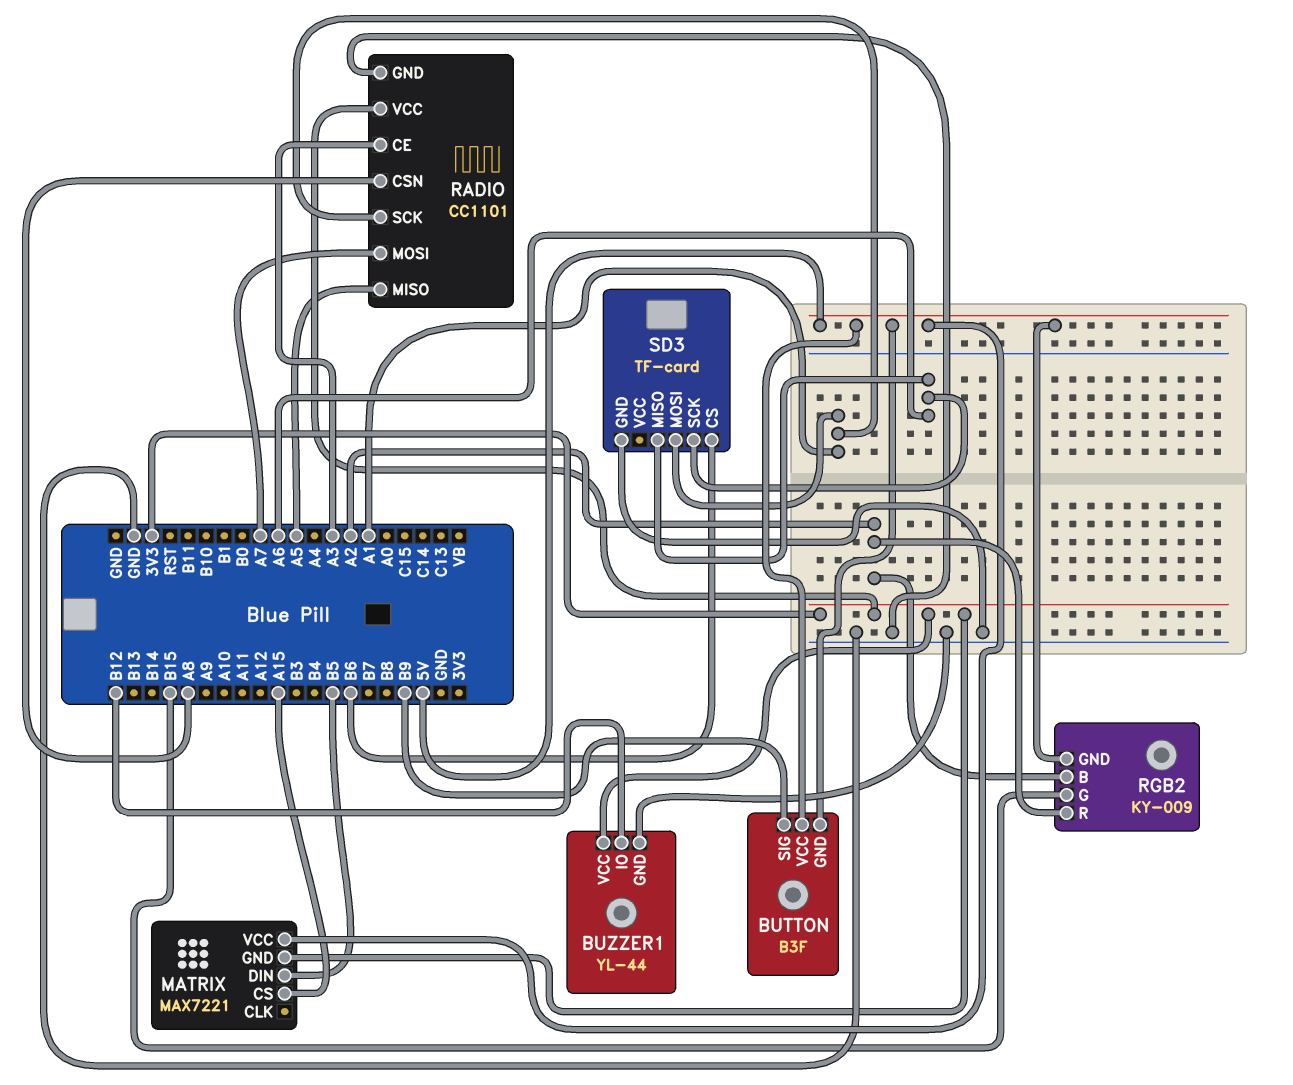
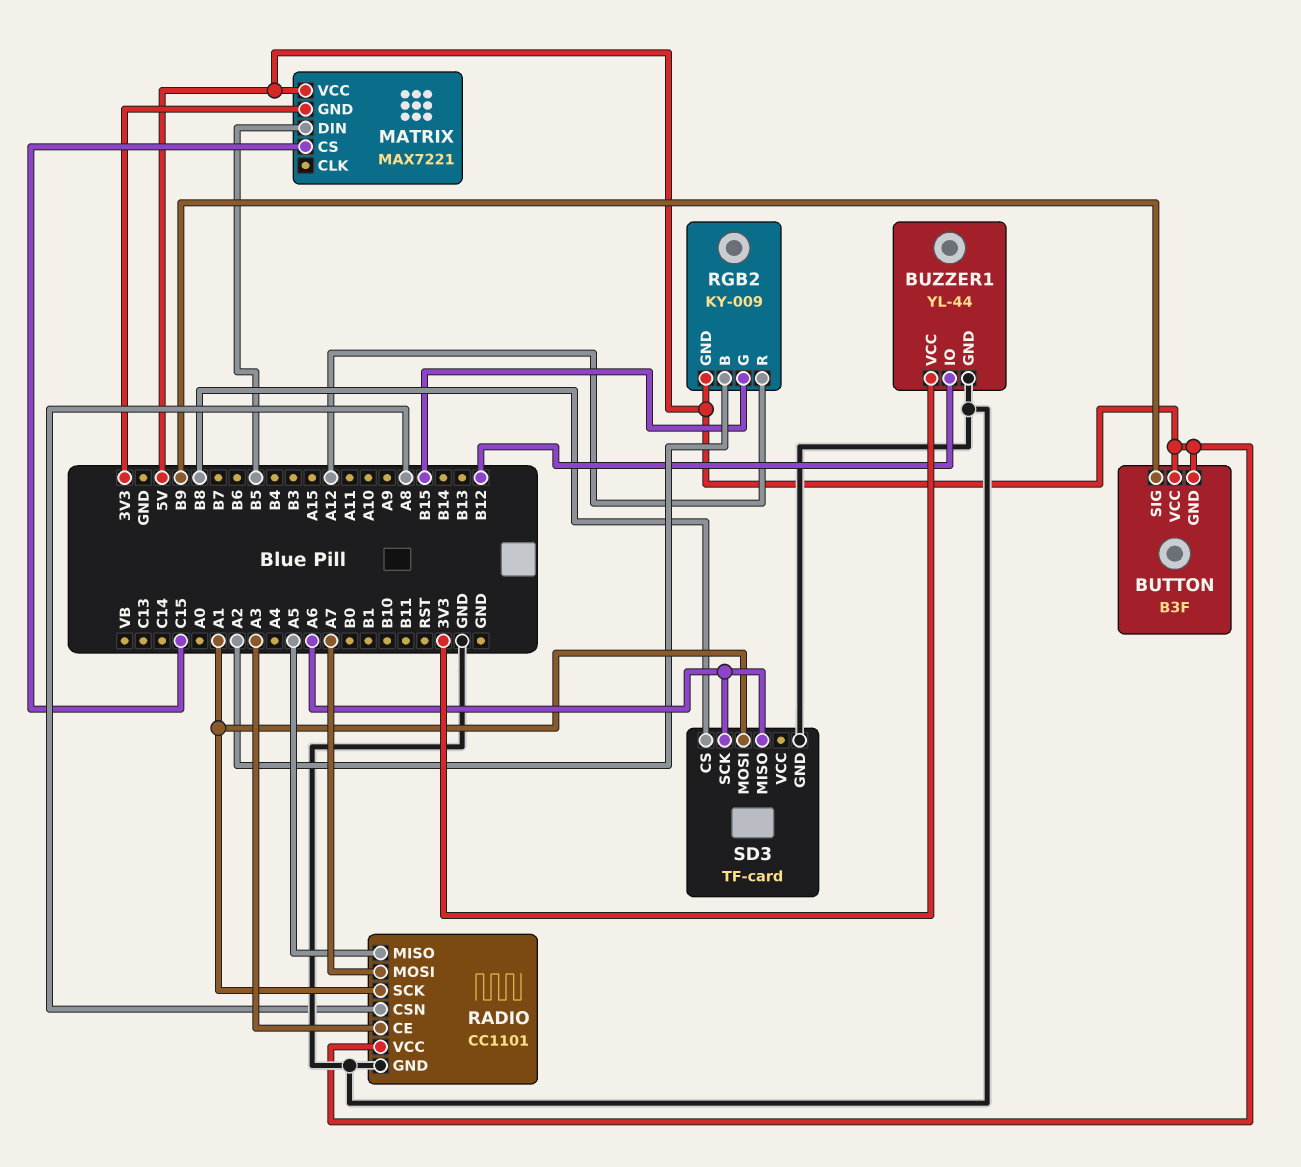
MATRIX pin CS: A15 -> C15
RADIO pin VCC: 3V3 -> 5V
RGB2 pin R: A2 -> A12
SD3 pin CS: B6 -> B8

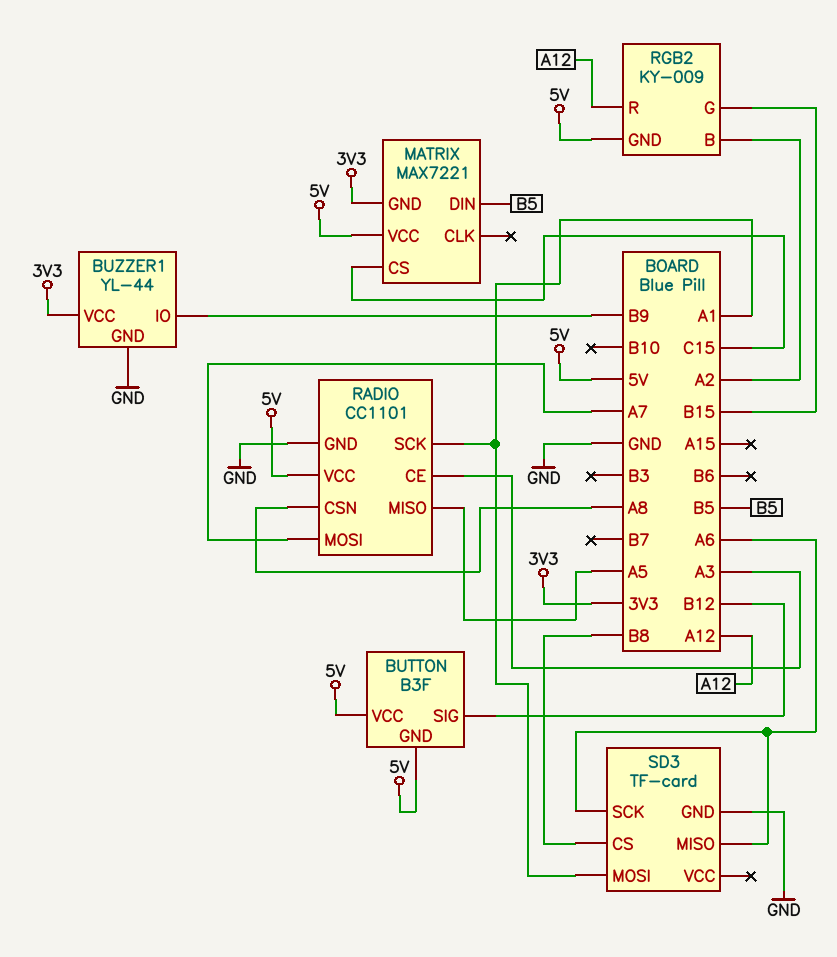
BUTTON pin SIG: B9 -> B12
BUZZER1 pin IO: B12 -> B9

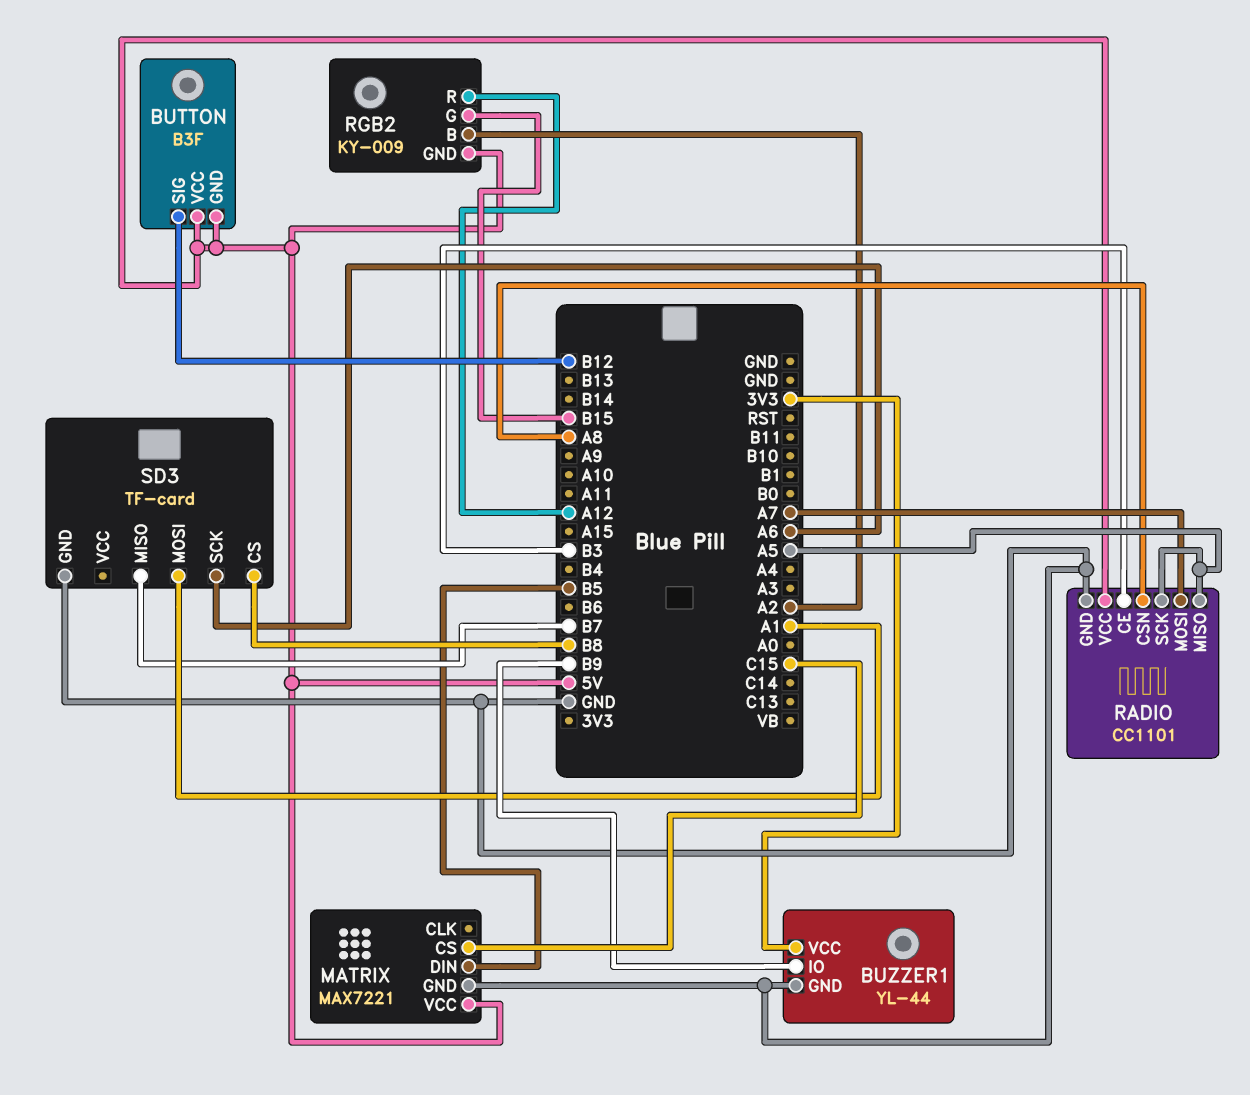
MATRIX pin GND: 3V3 -> GND
RADIO pin CE: A3 -> B3
RADIO pin SCK: A1 -> A5
SD3 pin MISO: A6 -> B7

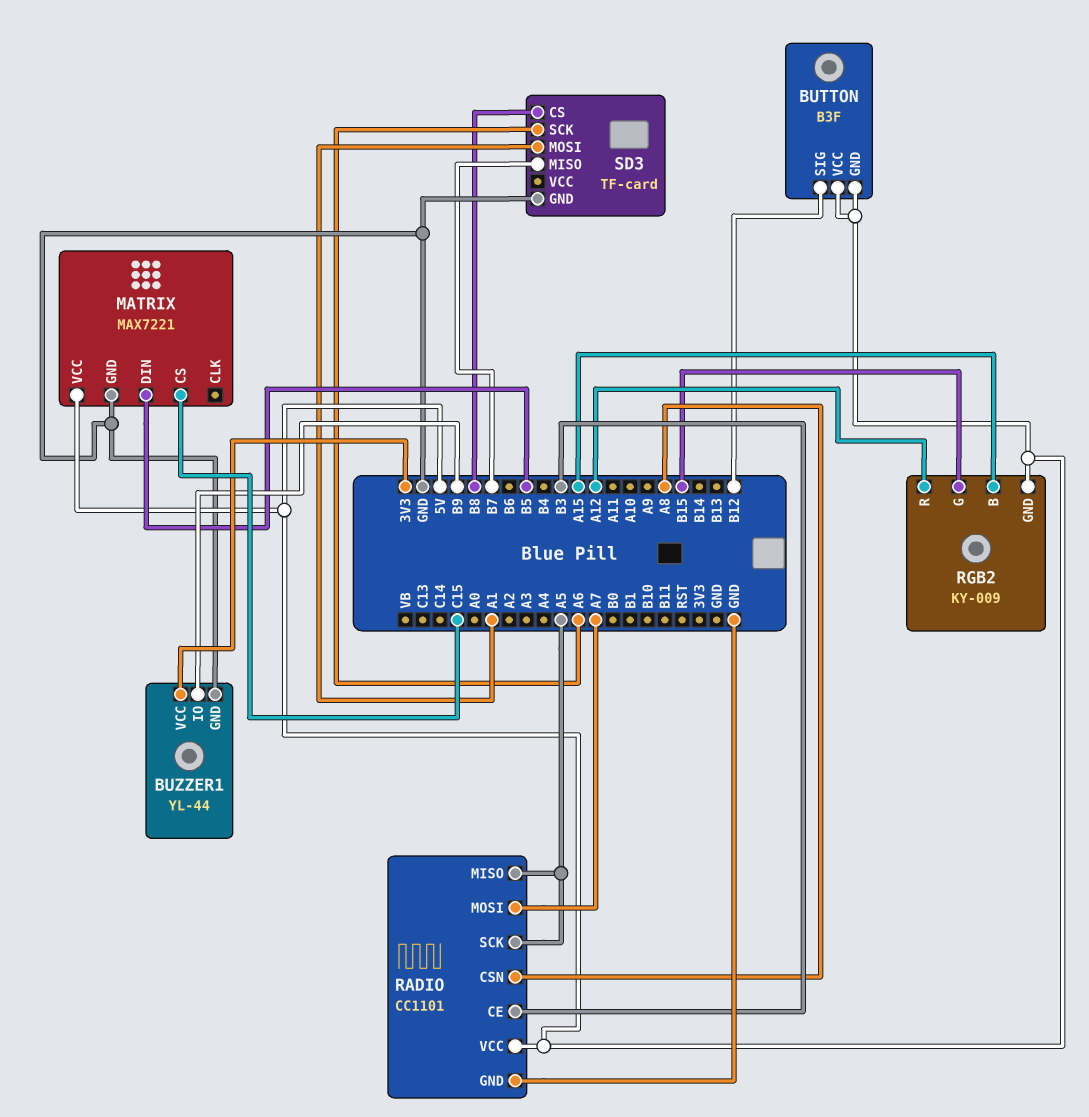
RGB2 pin B: A2 -> A15

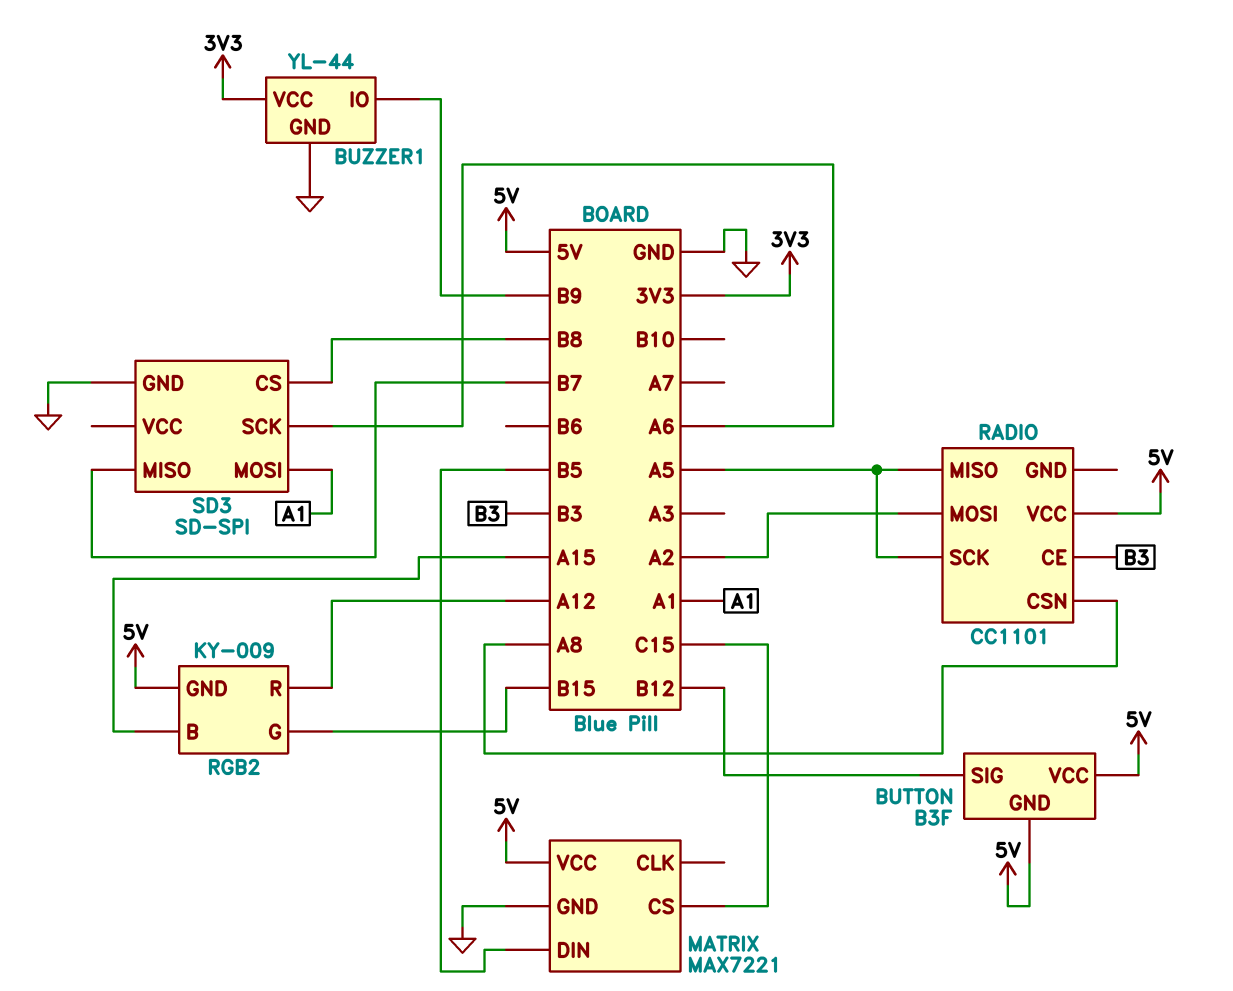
RADIO pin GND: GND -> none
RADIO pin MOSI: A7 -> A2
SD3: TF-card -> SD-SPI

